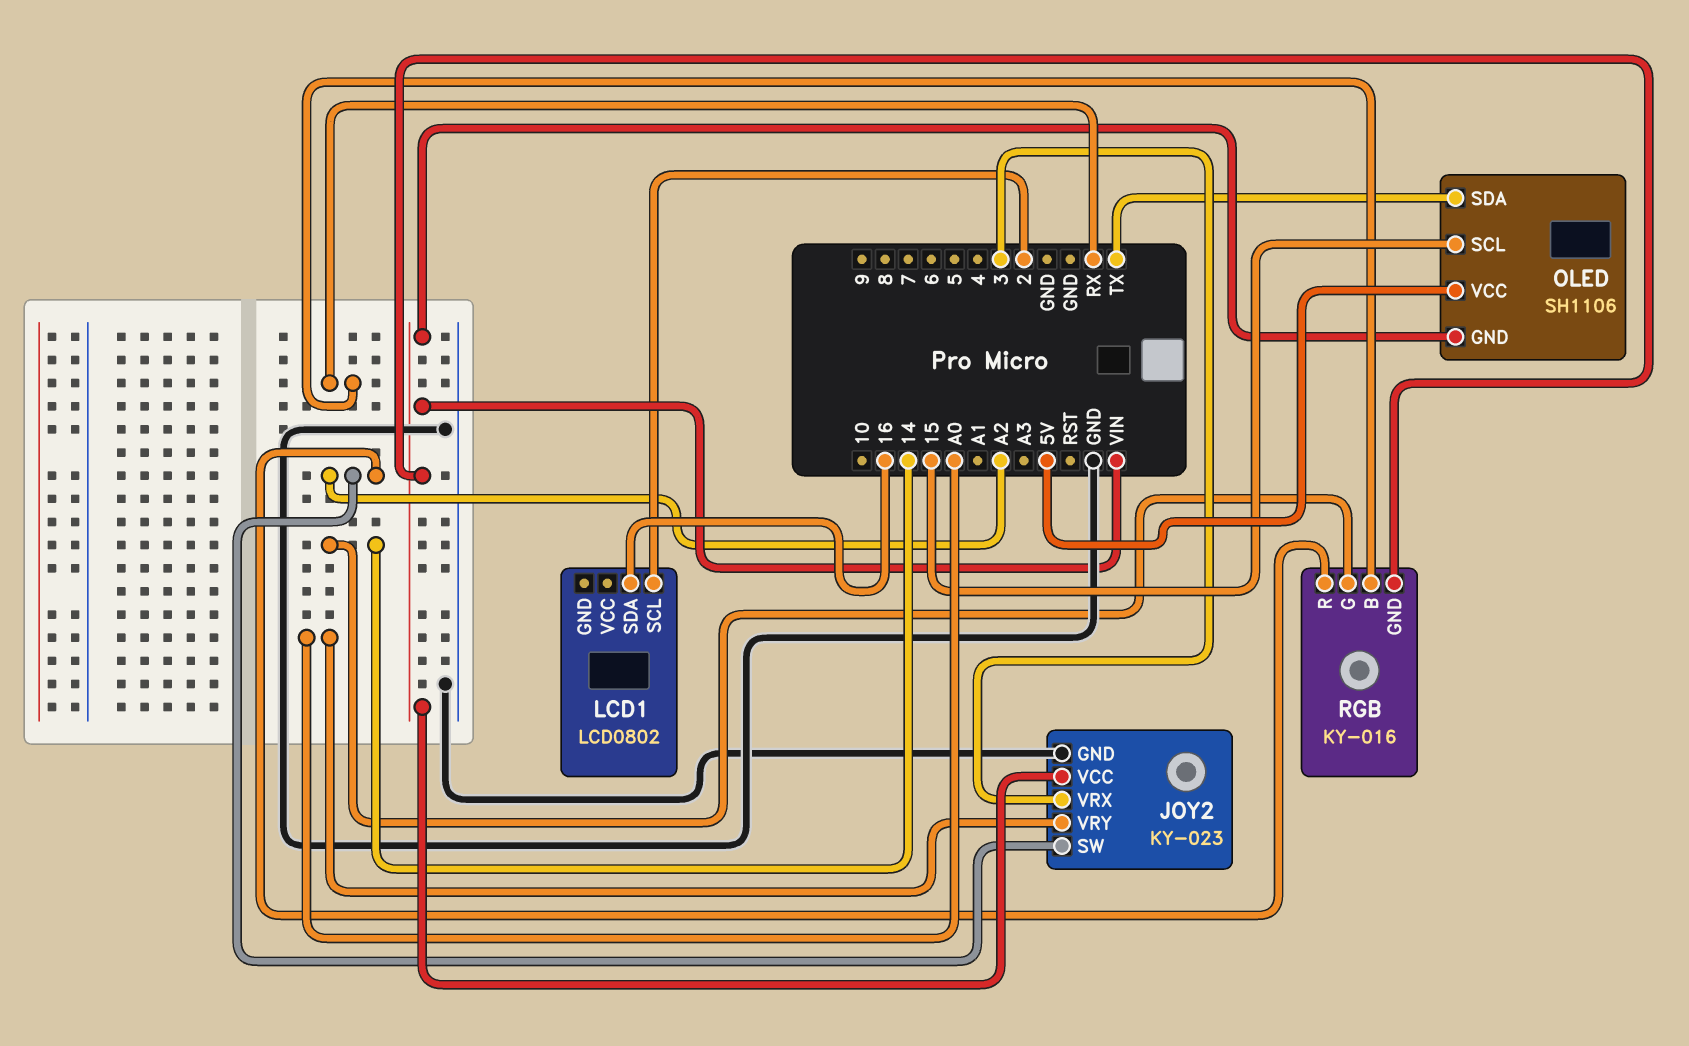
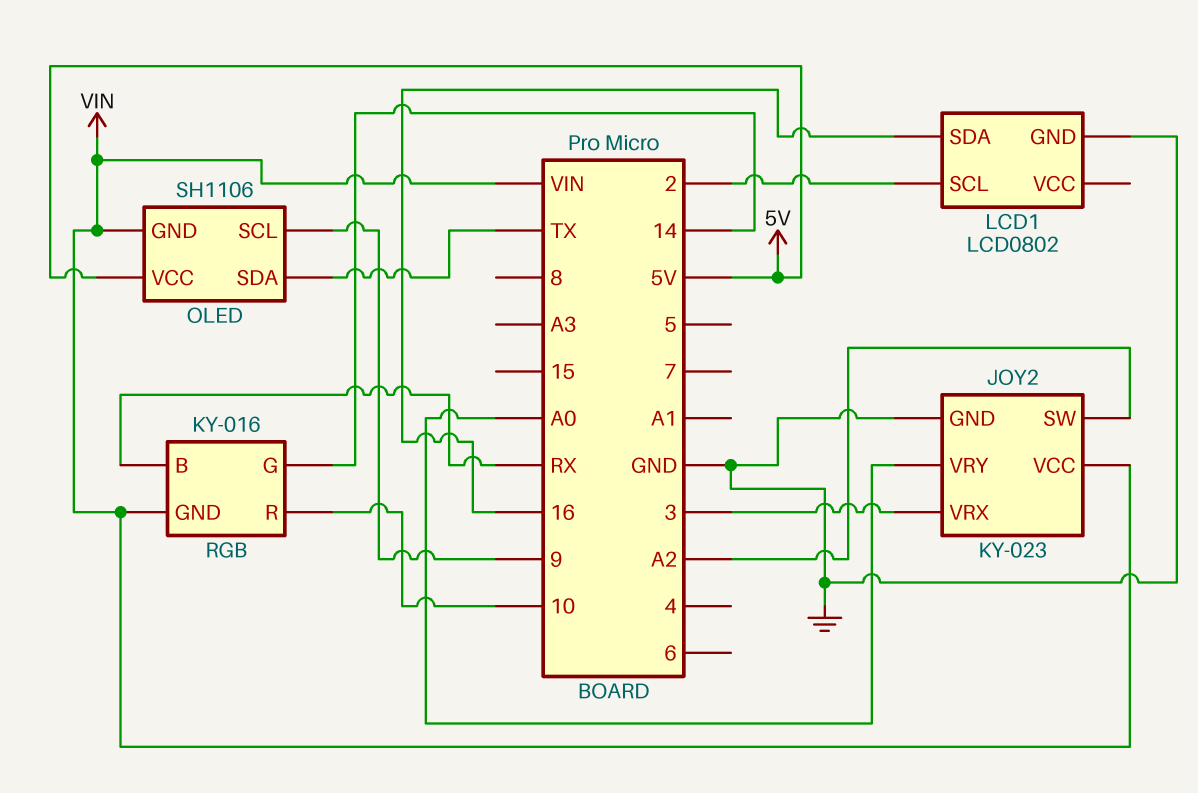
LCD1 pin GND: none -> GND
OLED pin SCL: 15 -> 9
RGB pin R: A2 -> 10

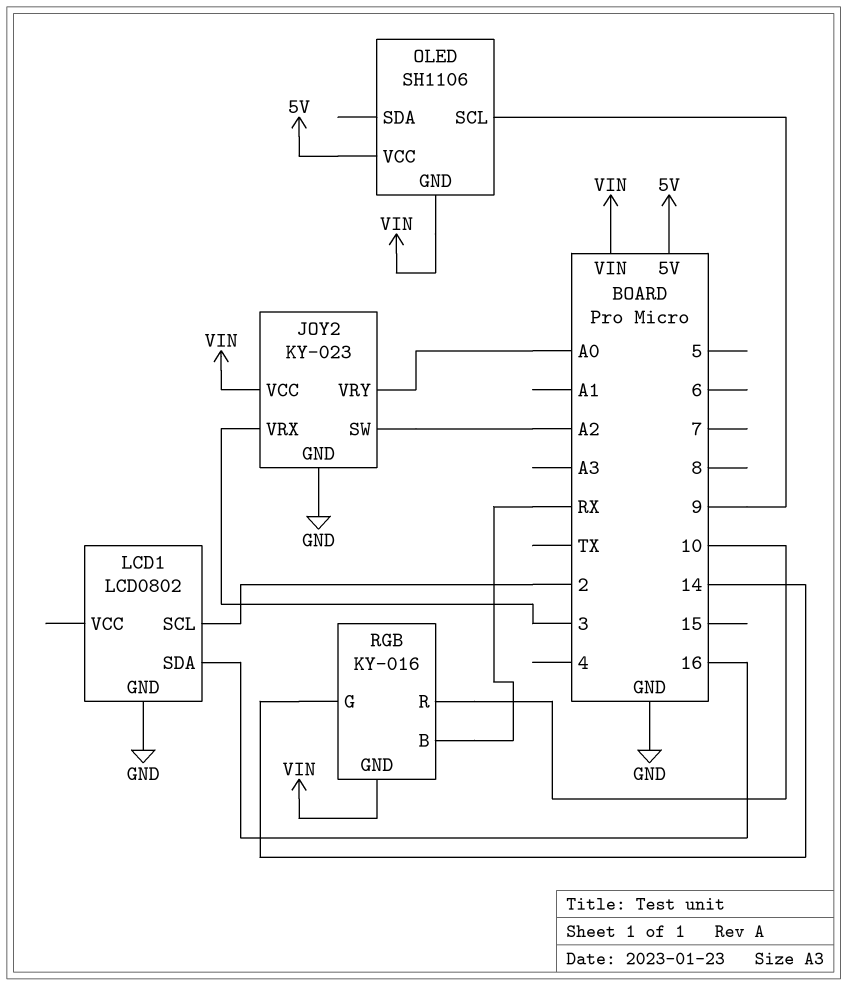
OLED pin SDA: TX -> none

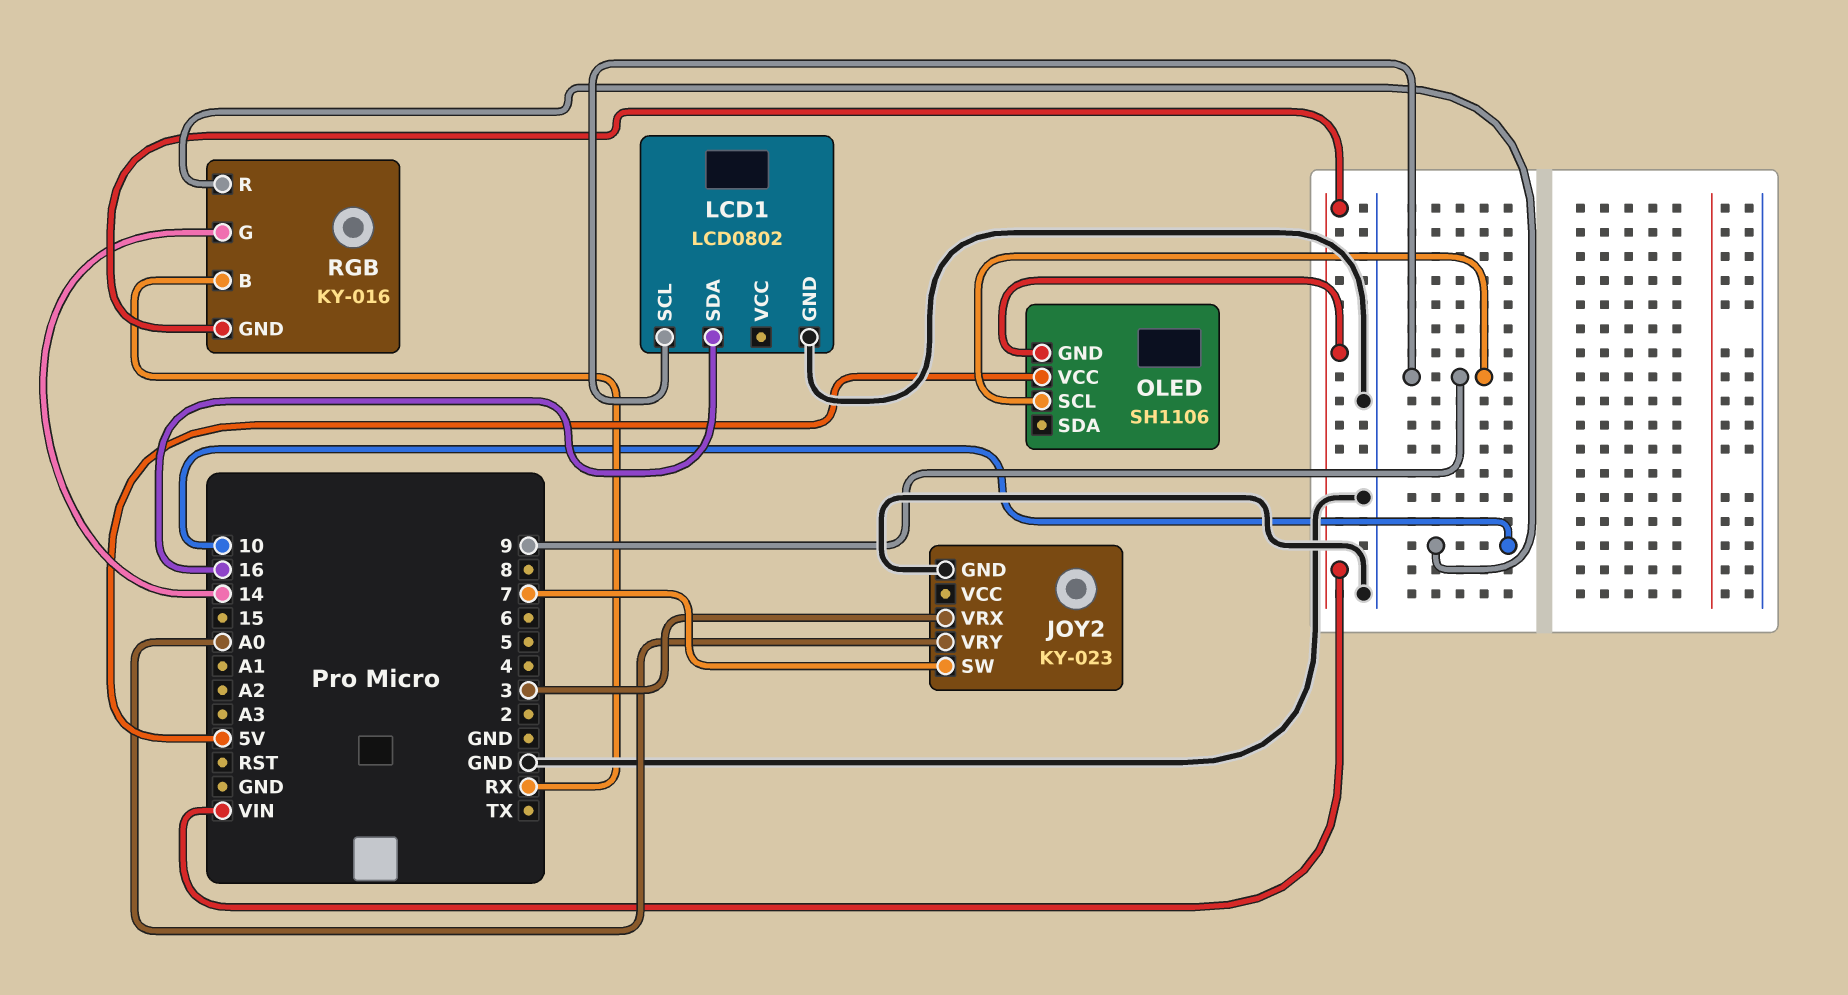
JOY2 pin SW: A2 -> 7
JOY2 pin VCC: VIN -> none
LCD1 pin SCL: 2 -> 9

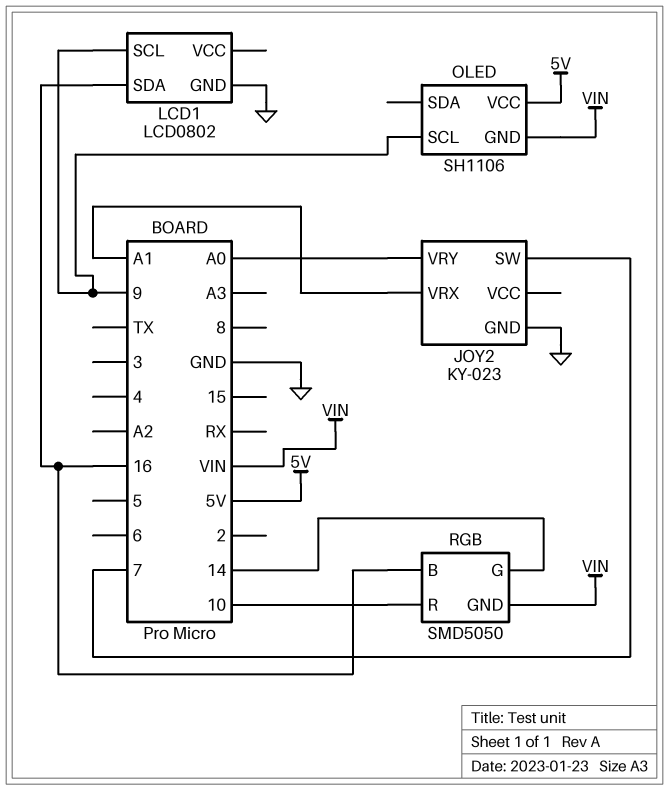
JOY2 pin VRX: 3 -> A1
RGB: KY-016 -> SMD5050
RGB pin B: RX -> 16

